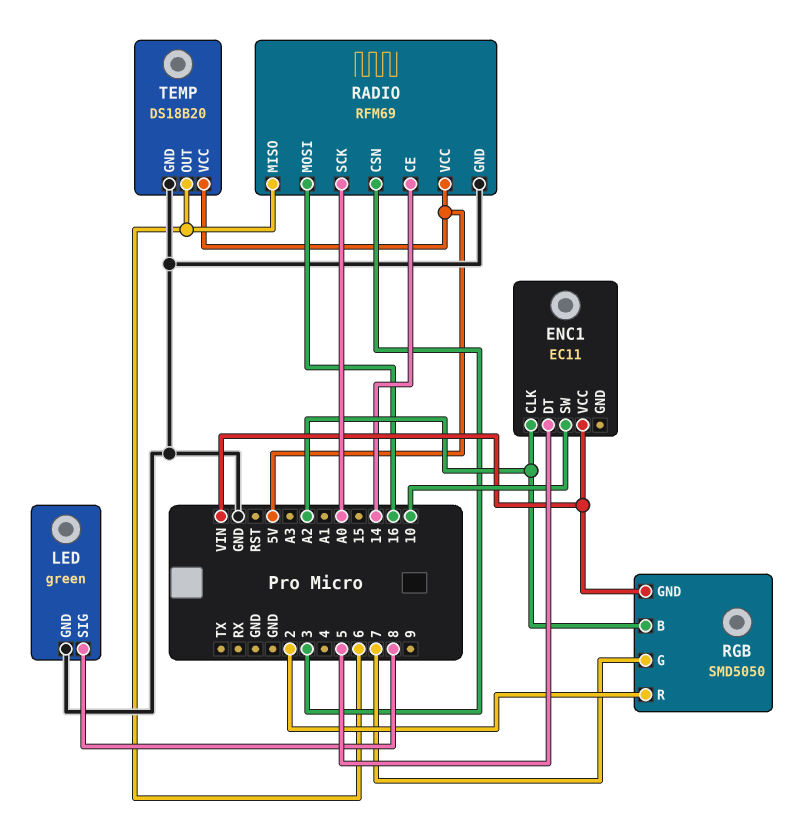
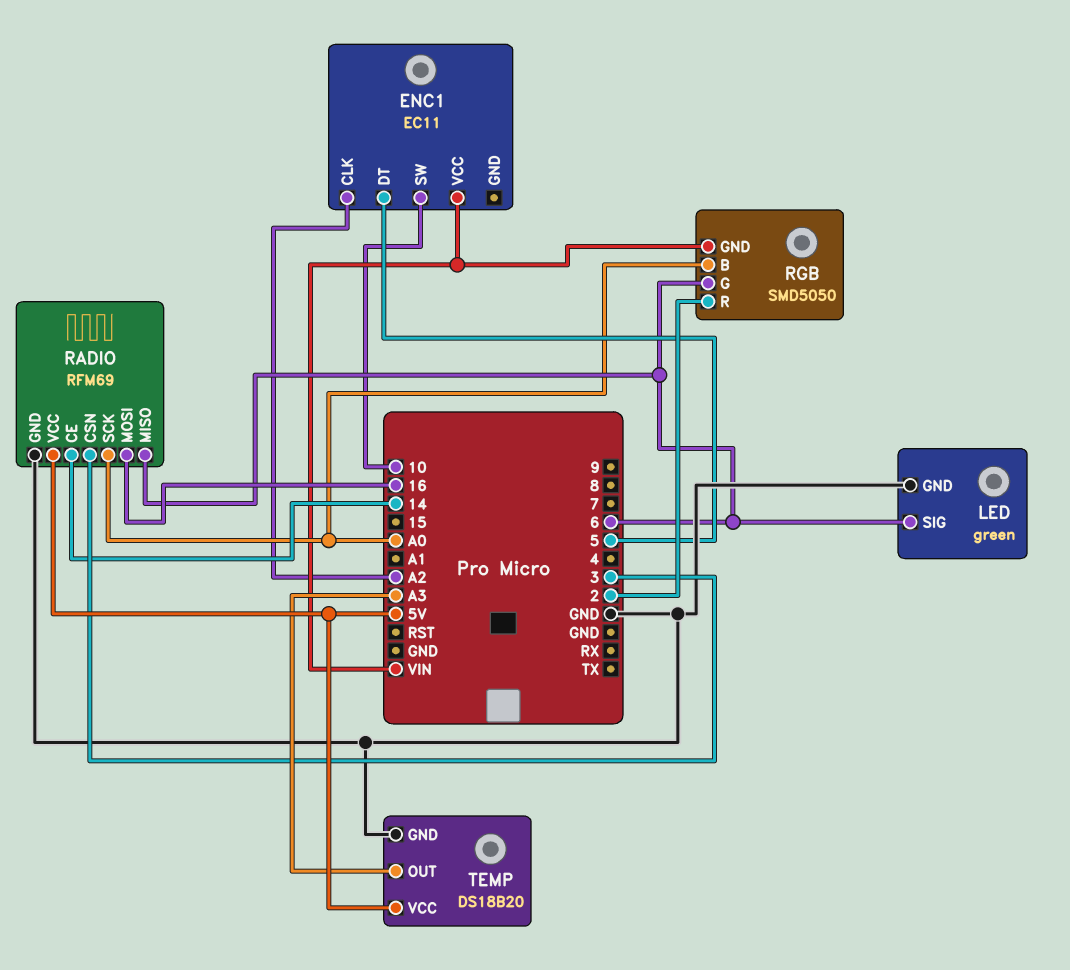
LED pin SIG: 8 -> 6
RGB pin B: A2 -> A0
RGB pin G: 7 -> 6
TEMP pin OUT: 6 -> A3

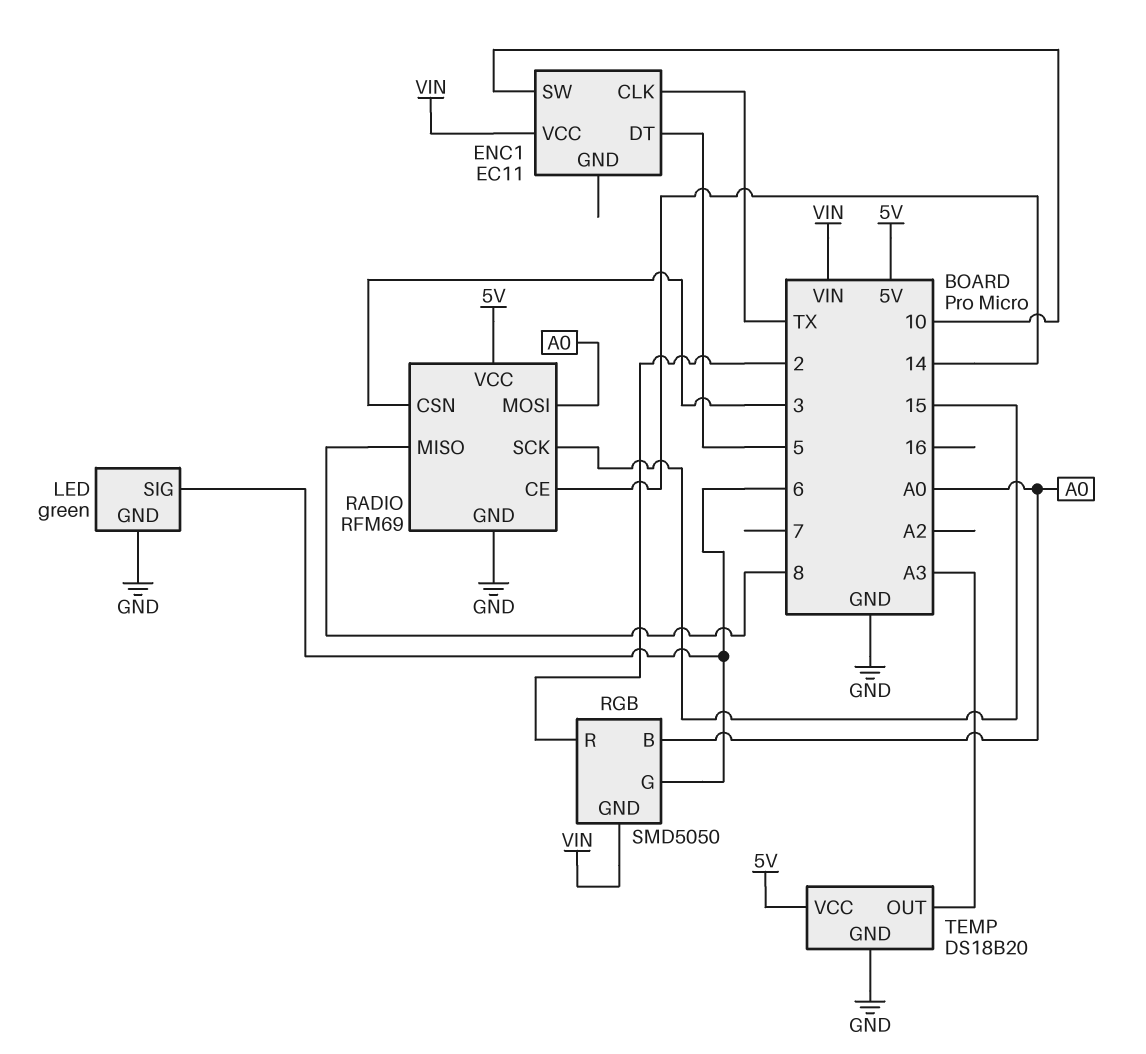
ENC1 pin CLK: A2 -> TX
RADIO pin MISO: 6 -> 8
RADIO pin MOSI: 16 -> A0
RADIO pin SCK: A0 -> 15

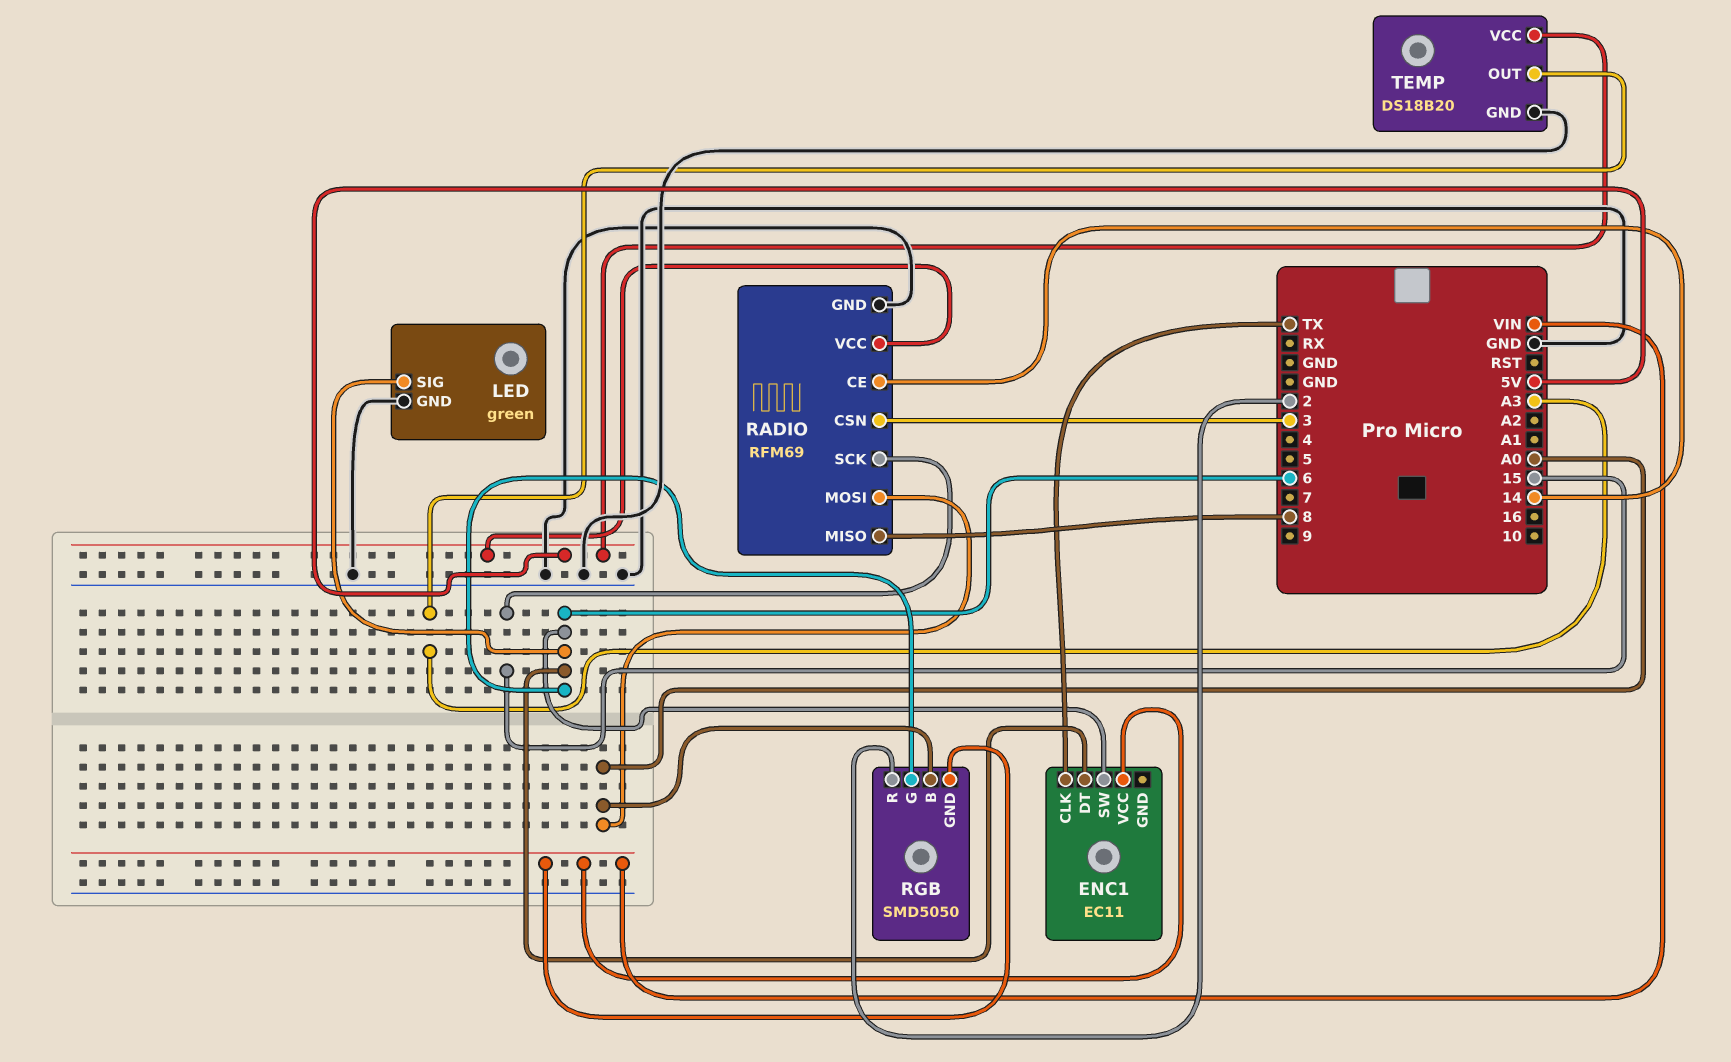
ENC1 pin DT: 5 -> 6
ENC1 pin SW: 10 -> 6

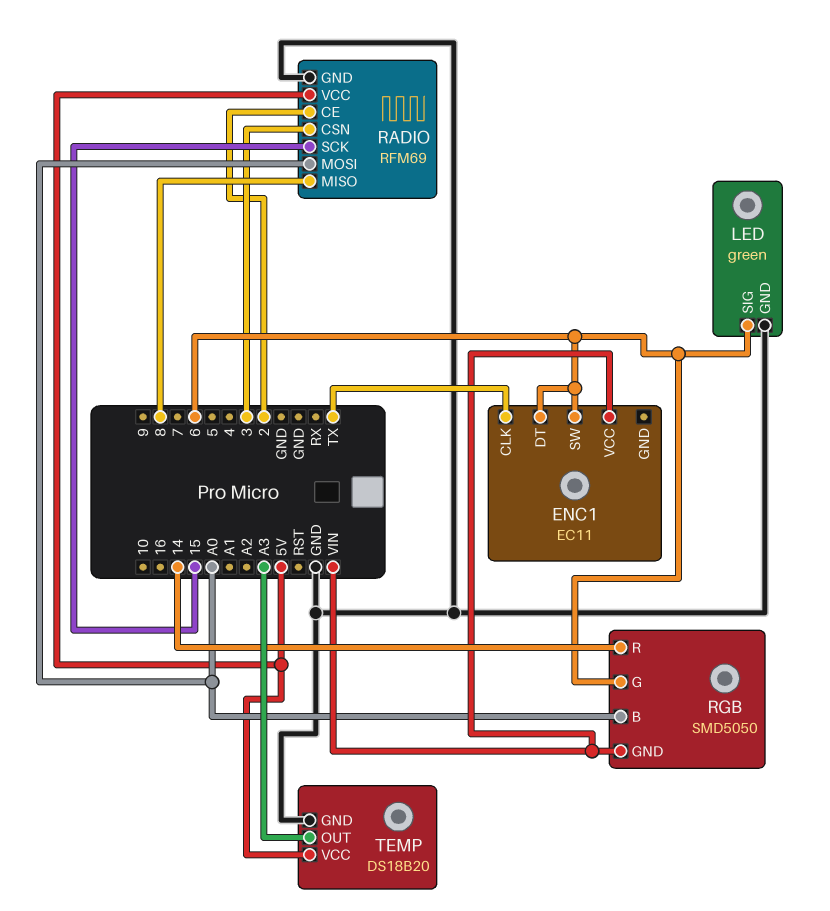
RADIO pin CE: 14 -> 2
RGB pin R: 2 -> 14

